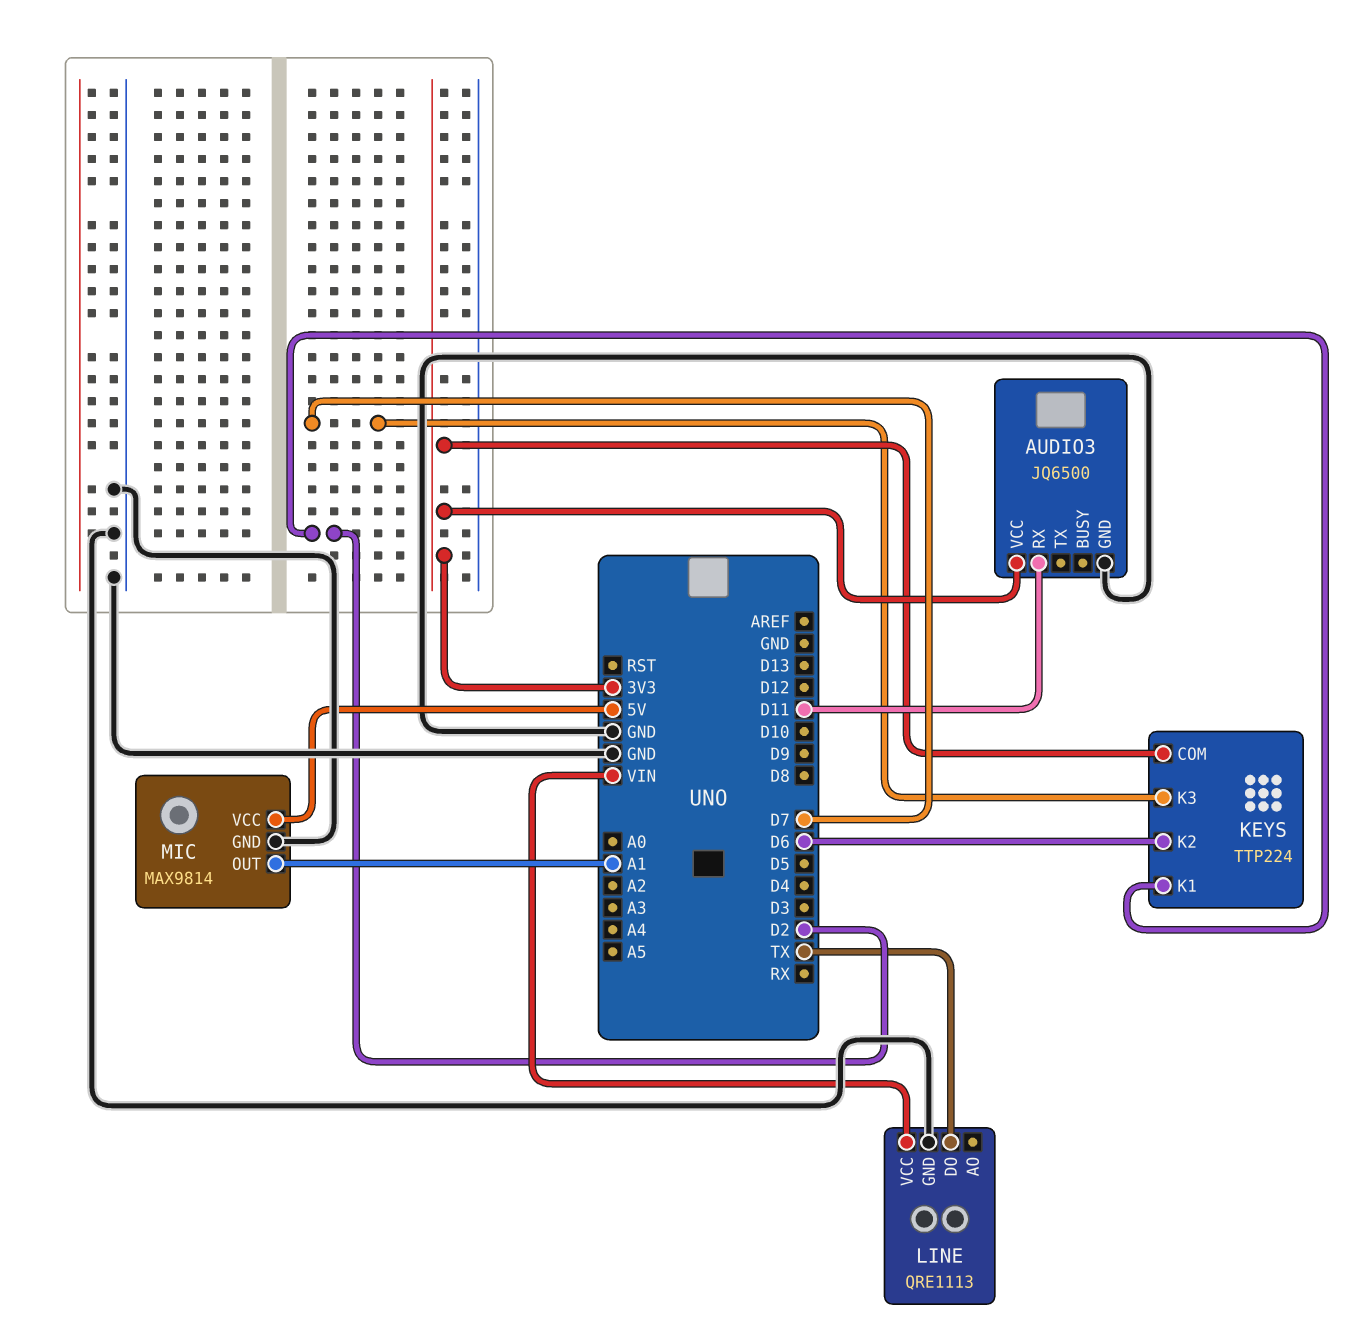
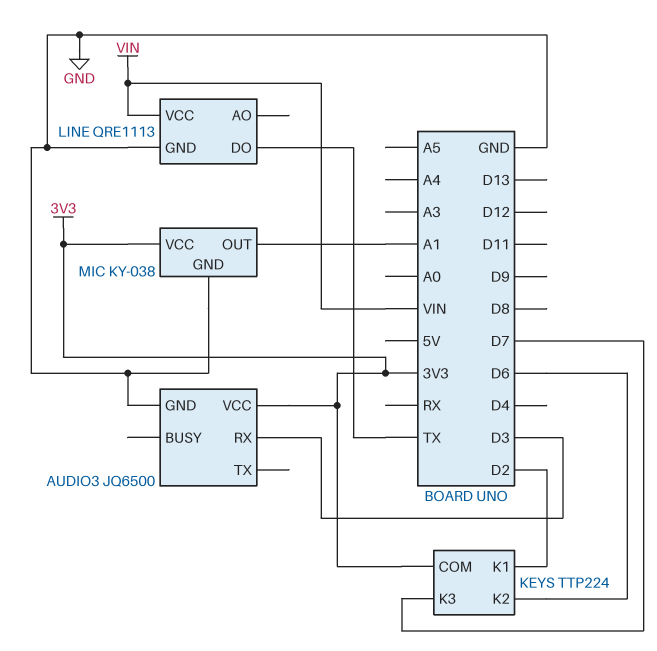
AUDIO3 pin RX: D11 -> D3
MIC: MAX9814 -> KY-038
MIC pin VCC: 5V -> 3V3

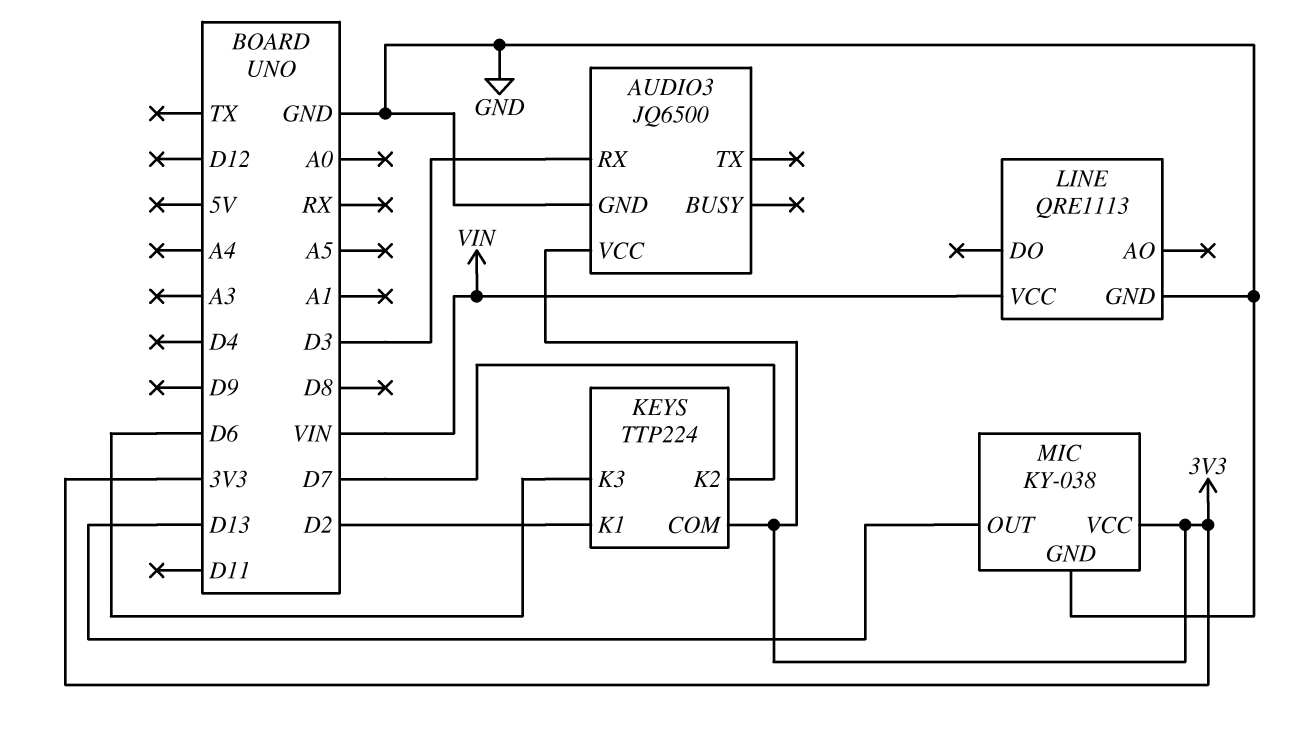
KEYS pin K2: D6 -> D7
KEYS pin K3: D7 -> D6
LINE pin DO: TX -> none
MIC pin OUT: A1 -> D13

